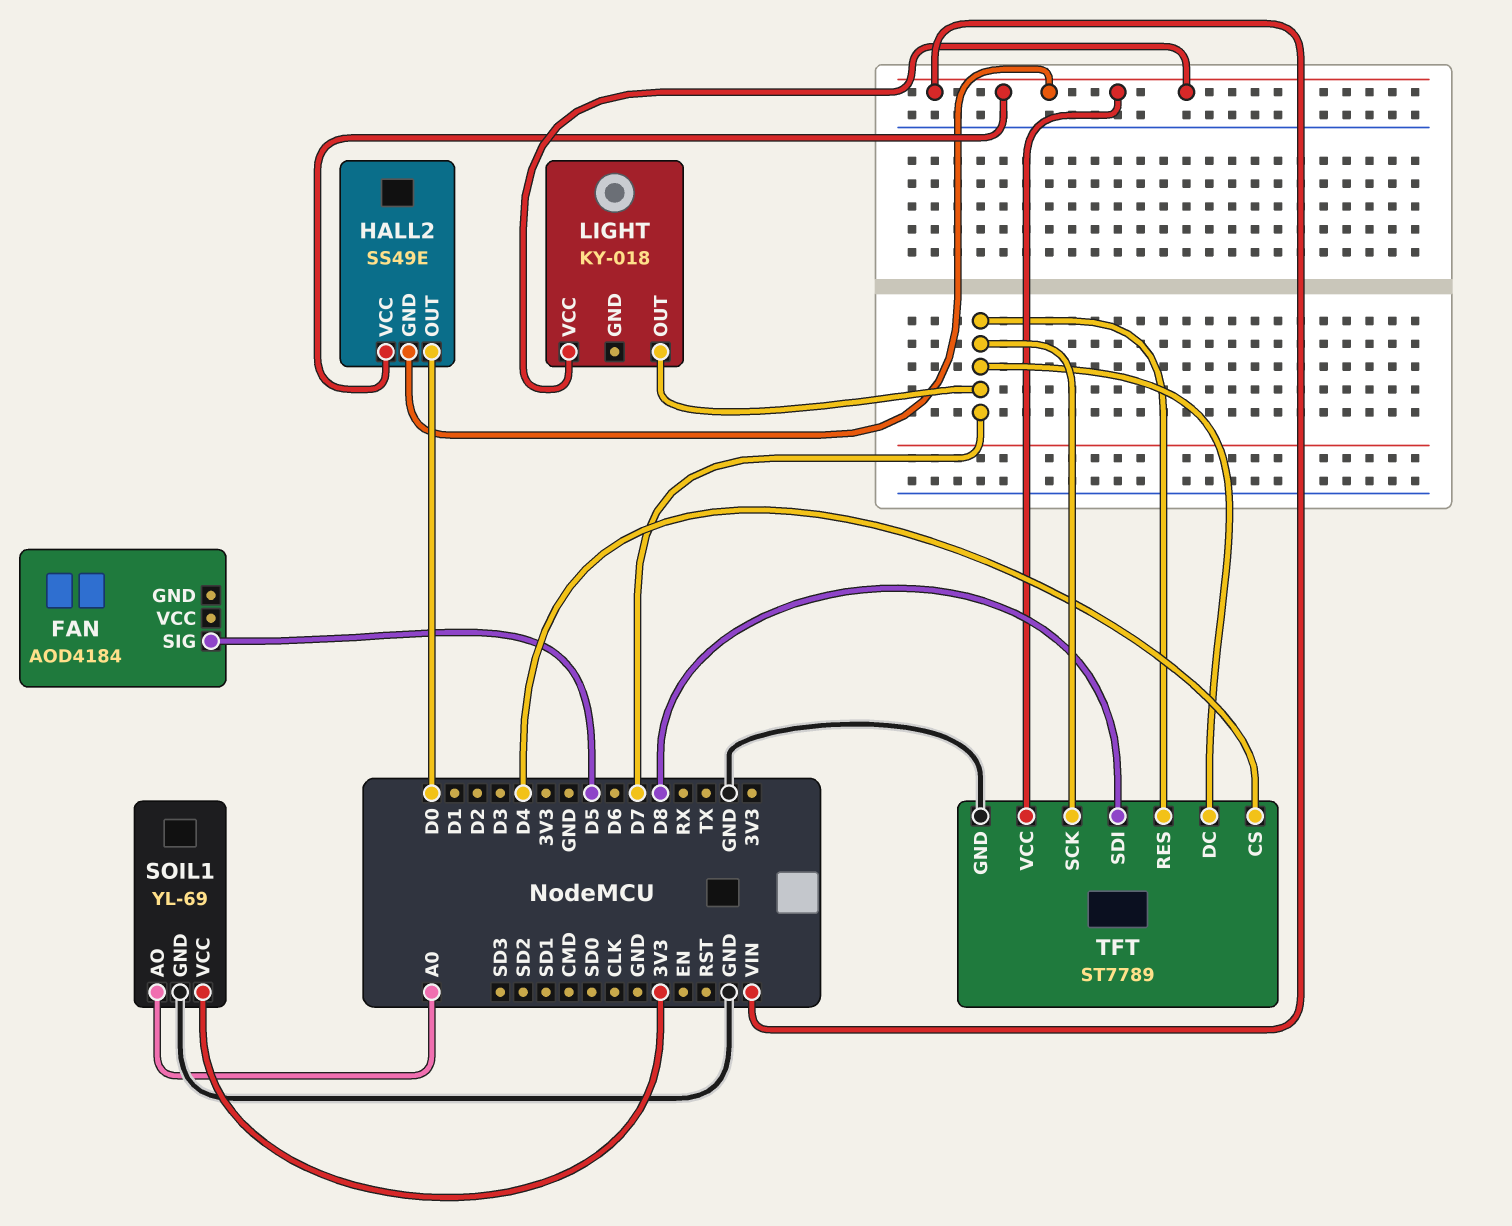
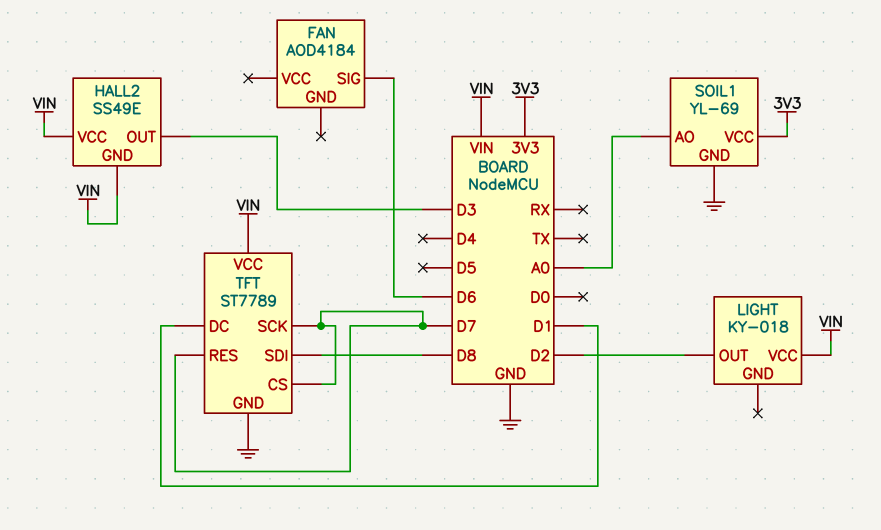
FAN pin SIG: D5 -> D6
HALL2 pin OUT: D0 -> D3
LIGHT pin OUT: D7 -> D2
TFT pin CS: D4 -> D7
TFT pin DC: D7 -> D1

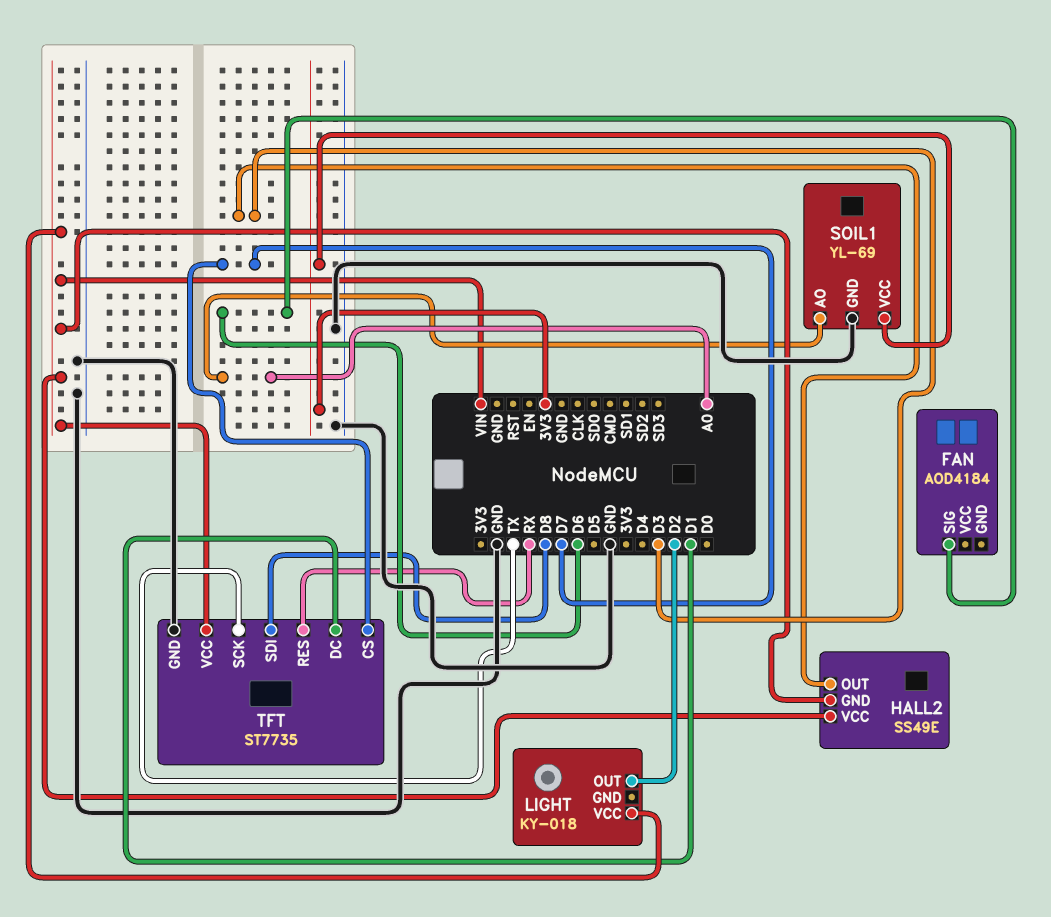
TFT: ST7789 -> ST7735
TFT pin RES: D7 -> RX
TFT pin SCK: D7 -> TX

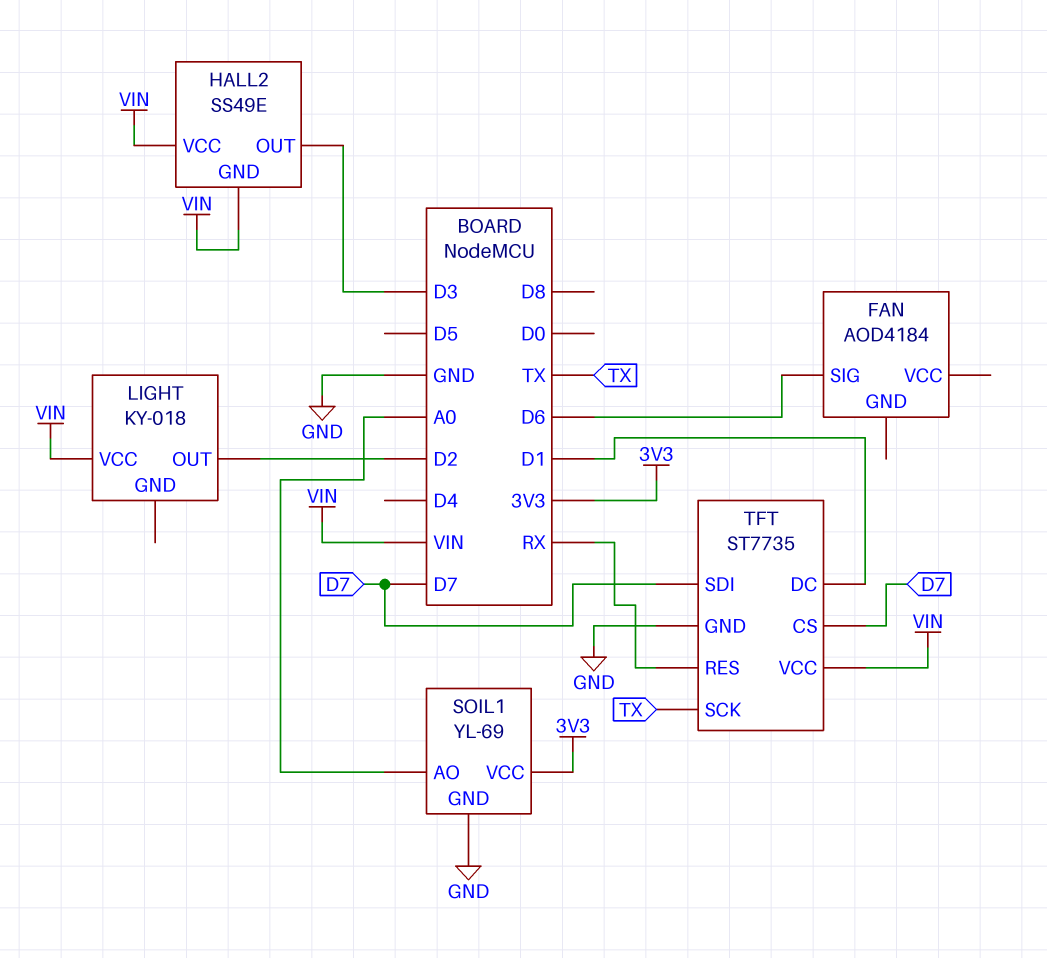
TFT pin SDI: D8 -> D7

